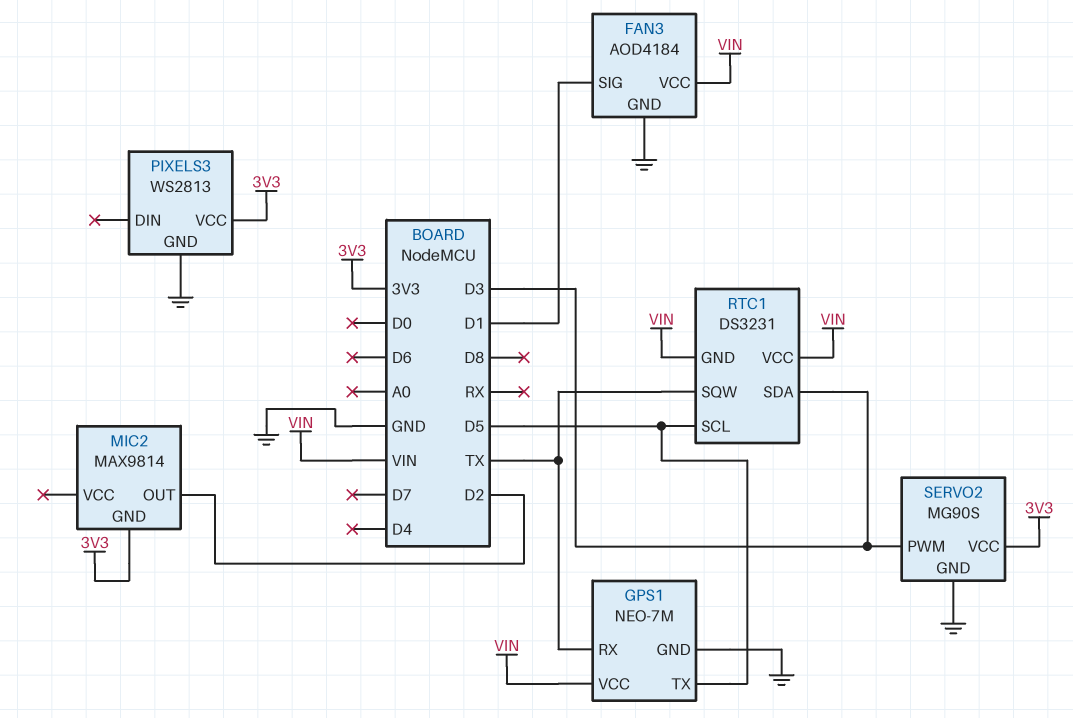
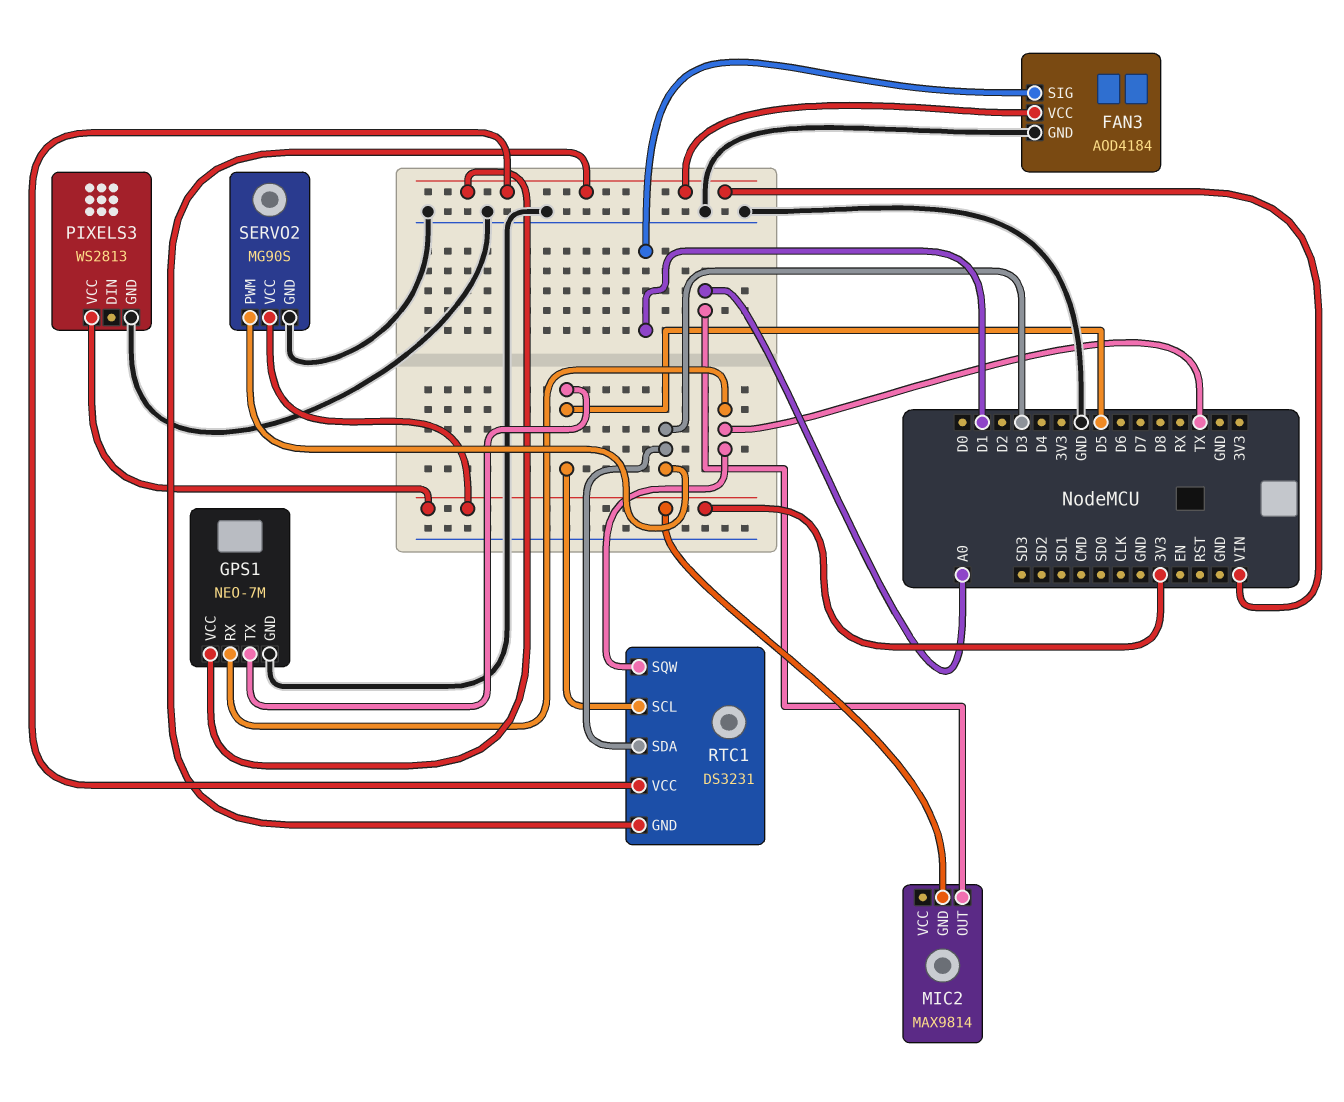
MIC2 pin OUT: D2 -> A0

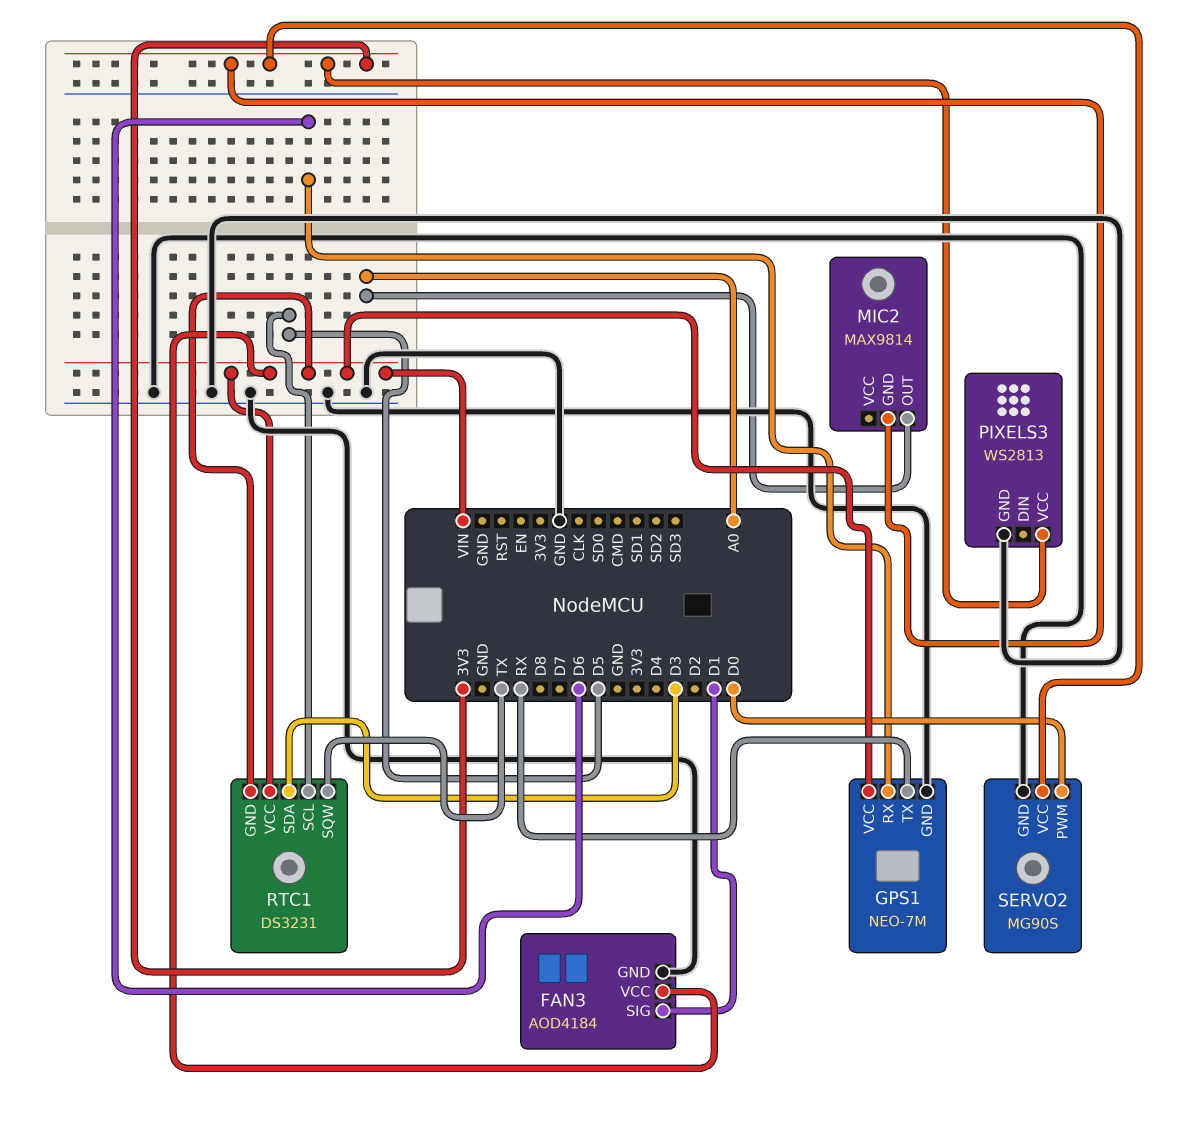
GPS1 pin RX: TX -> D6
GPS1 pin TX: D5 -> RX
SERVO2 pin PWM: D3 -> D0

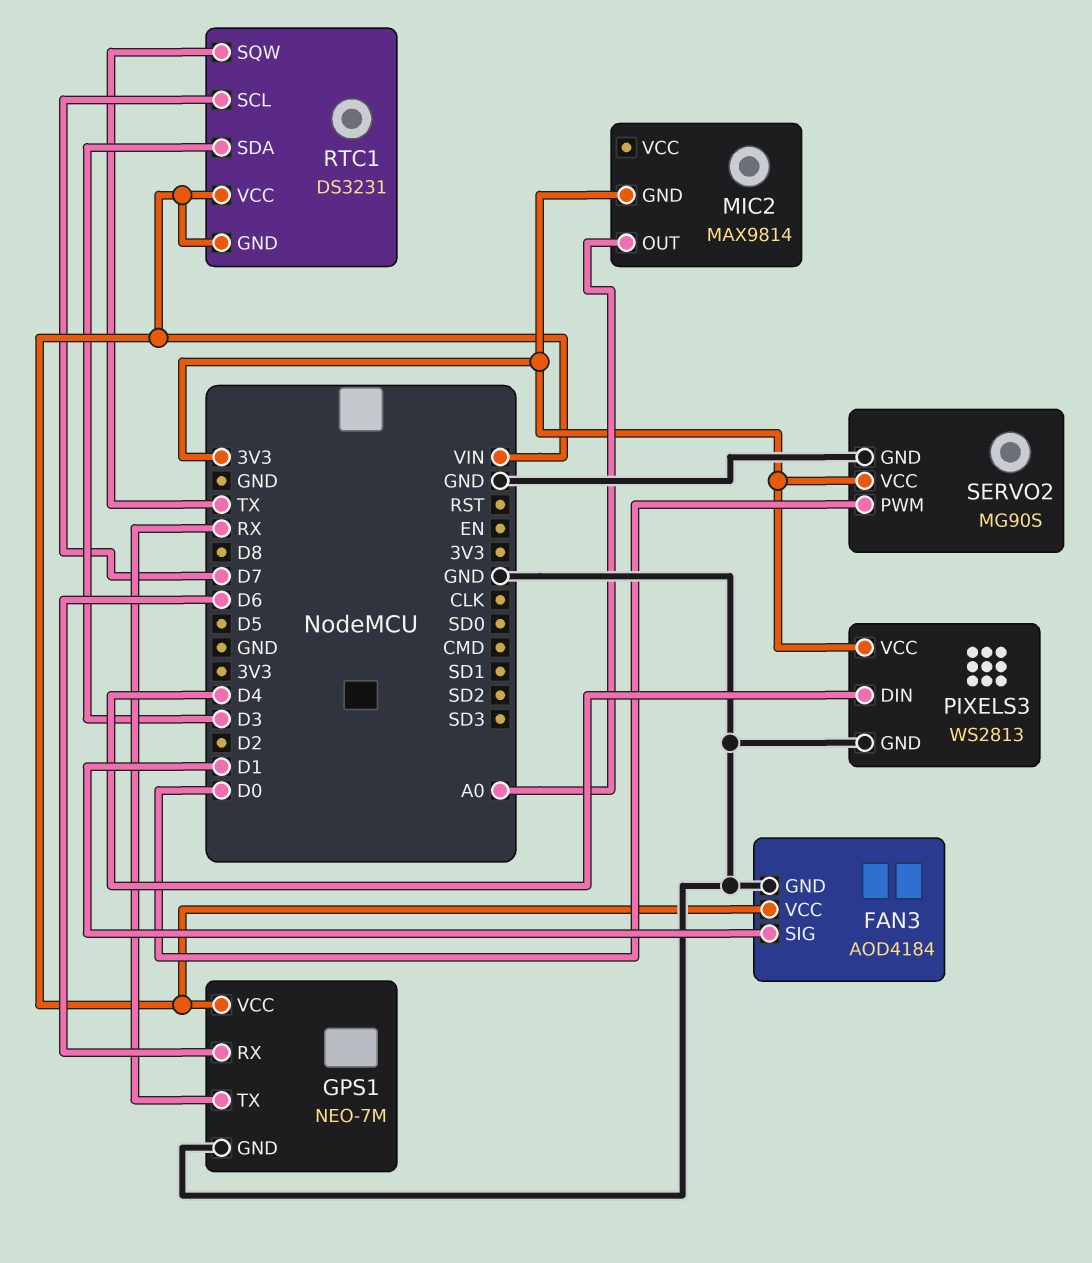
PIXELS3 pin DIN: none -> D4
RTC1 pin SCL: D5 -> D7

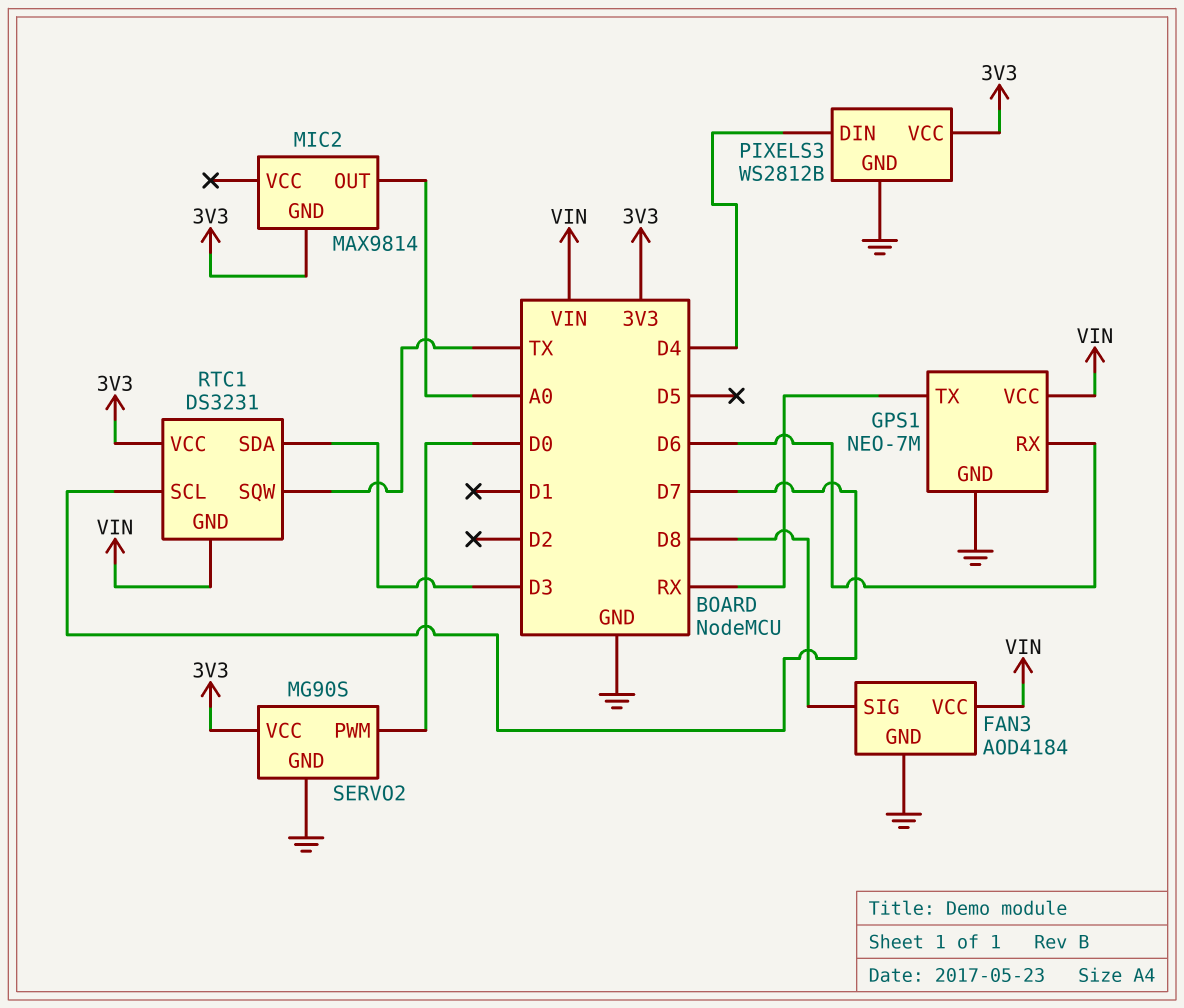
FAN3 pin SIG: D1 -> D8
PIXELS3: WS2813 -> WS2812B
RTC1 pin VCC: VIN -> 3V3

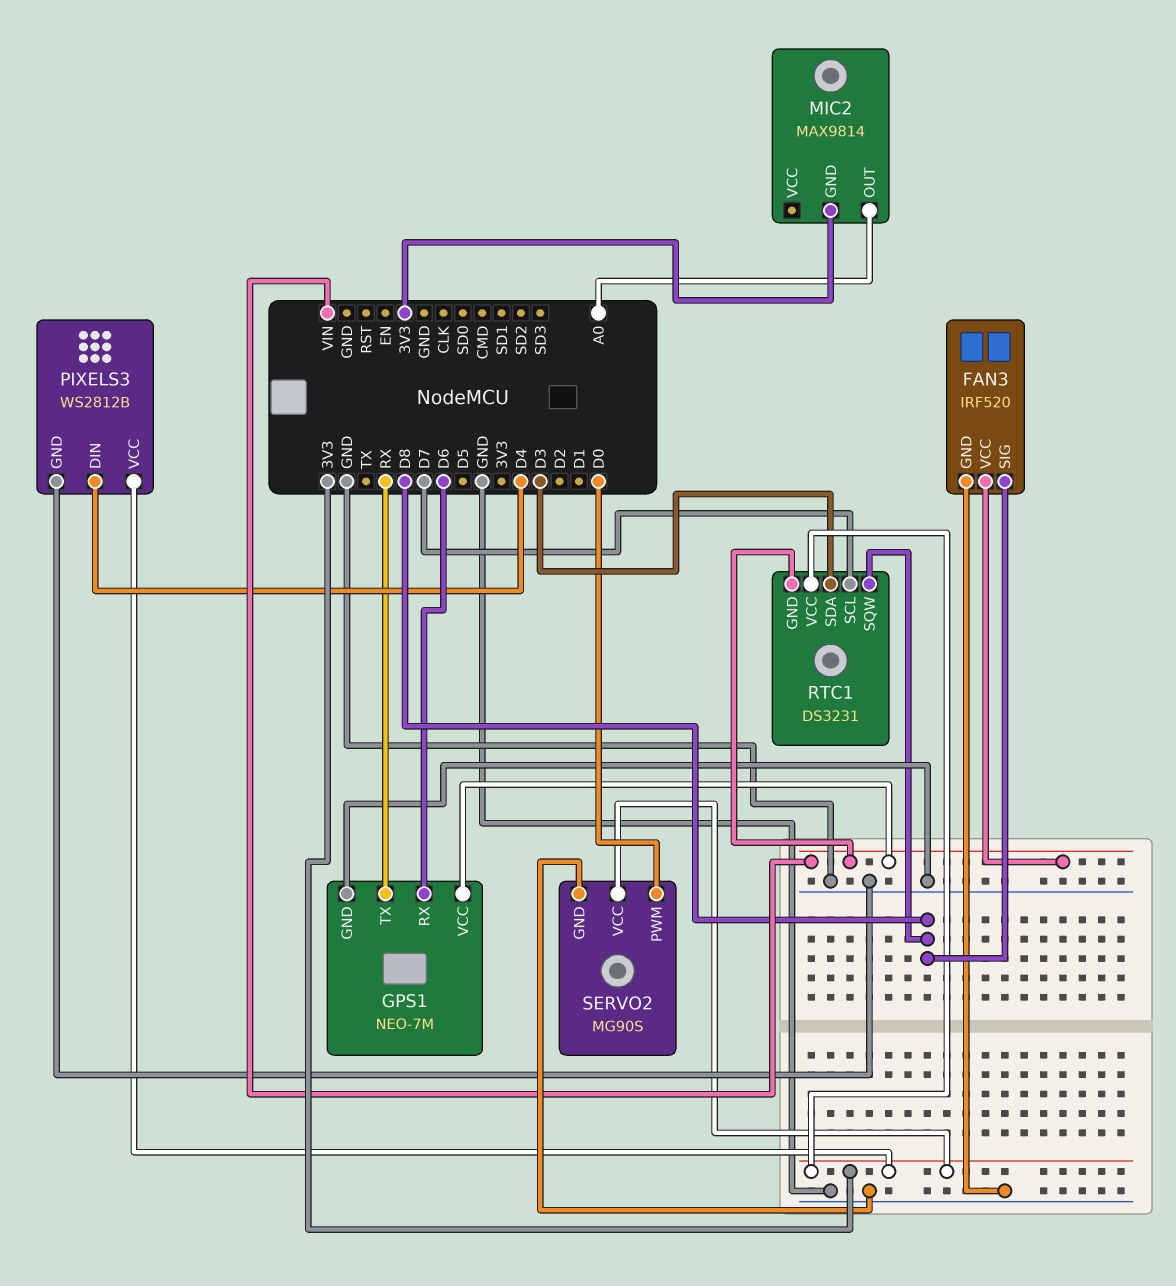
FAN3: AOD4184 -> IRF520
RTC1 pin SQW: TX -> D8

